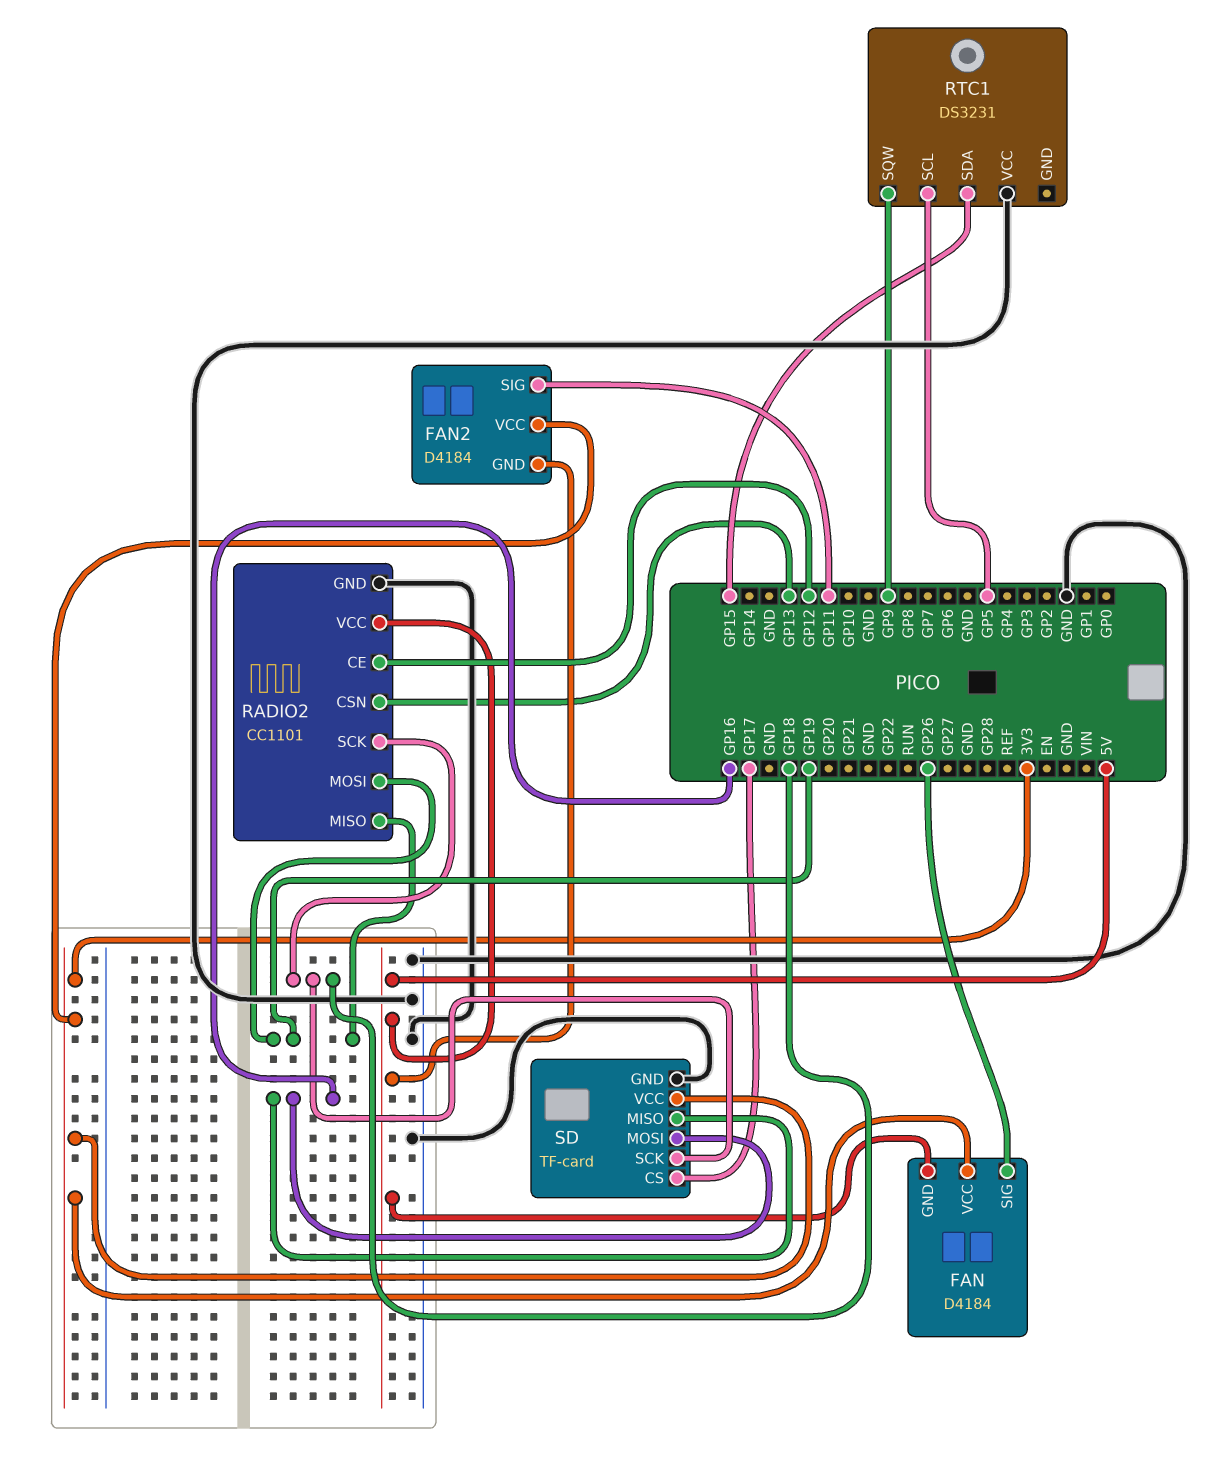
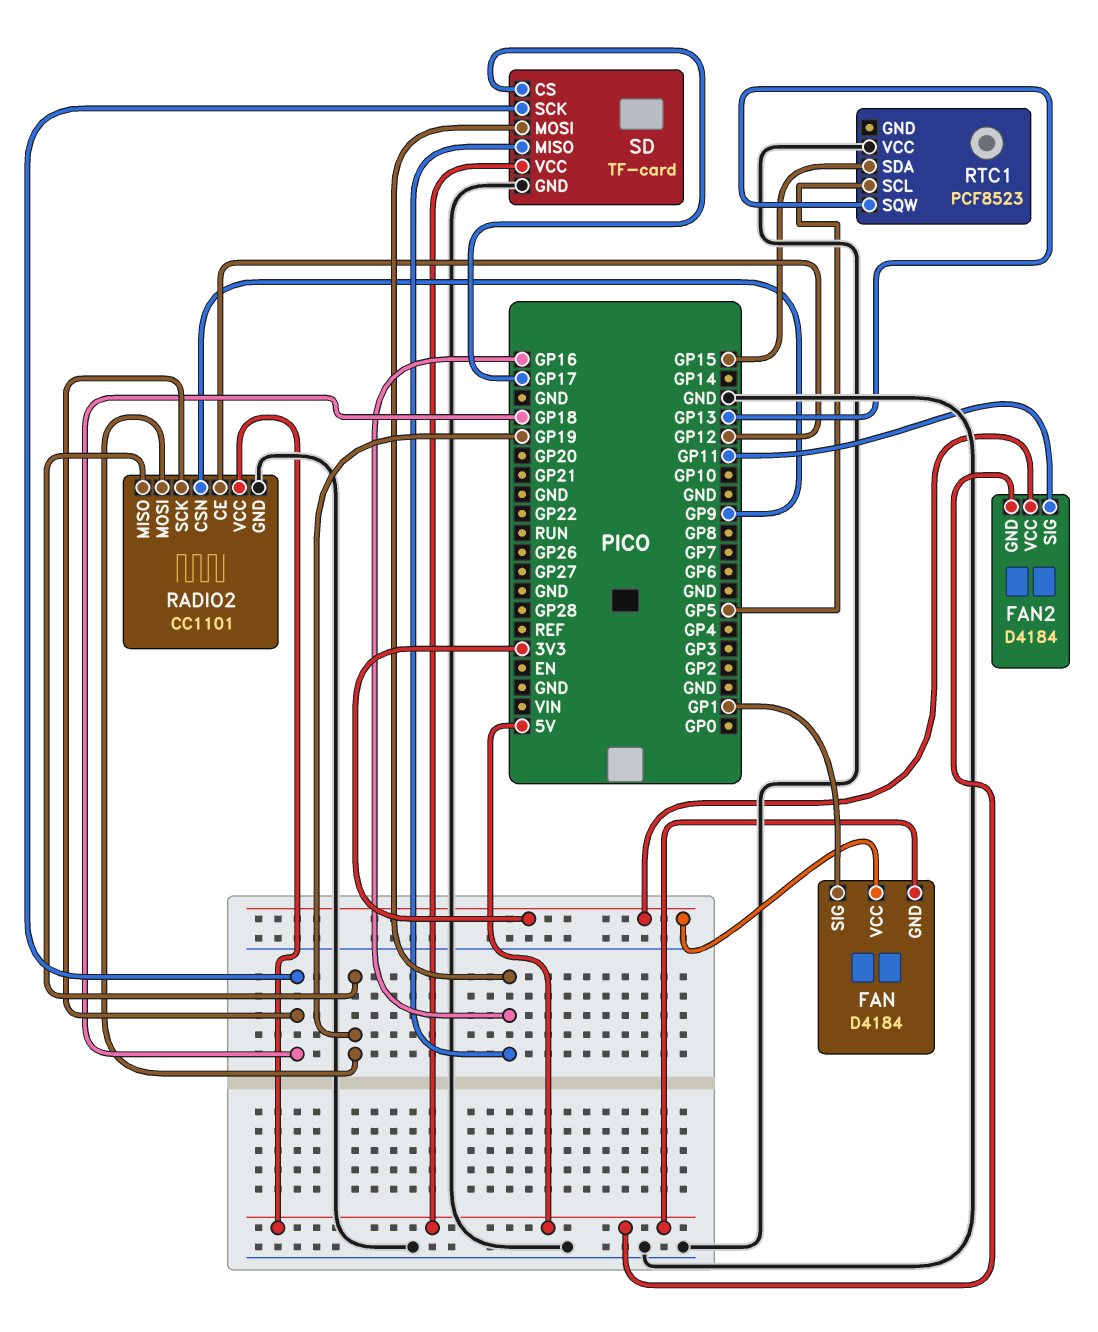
FAN pin SIG: GP26 -> GP1
RADIO2 pin CSN: GP13 -> GP9
RTC1: DS3231 -> PCF8523
RTC1 pin SQW: GP9 -> GP13
SD pin VCC: 3V3 -> 5V

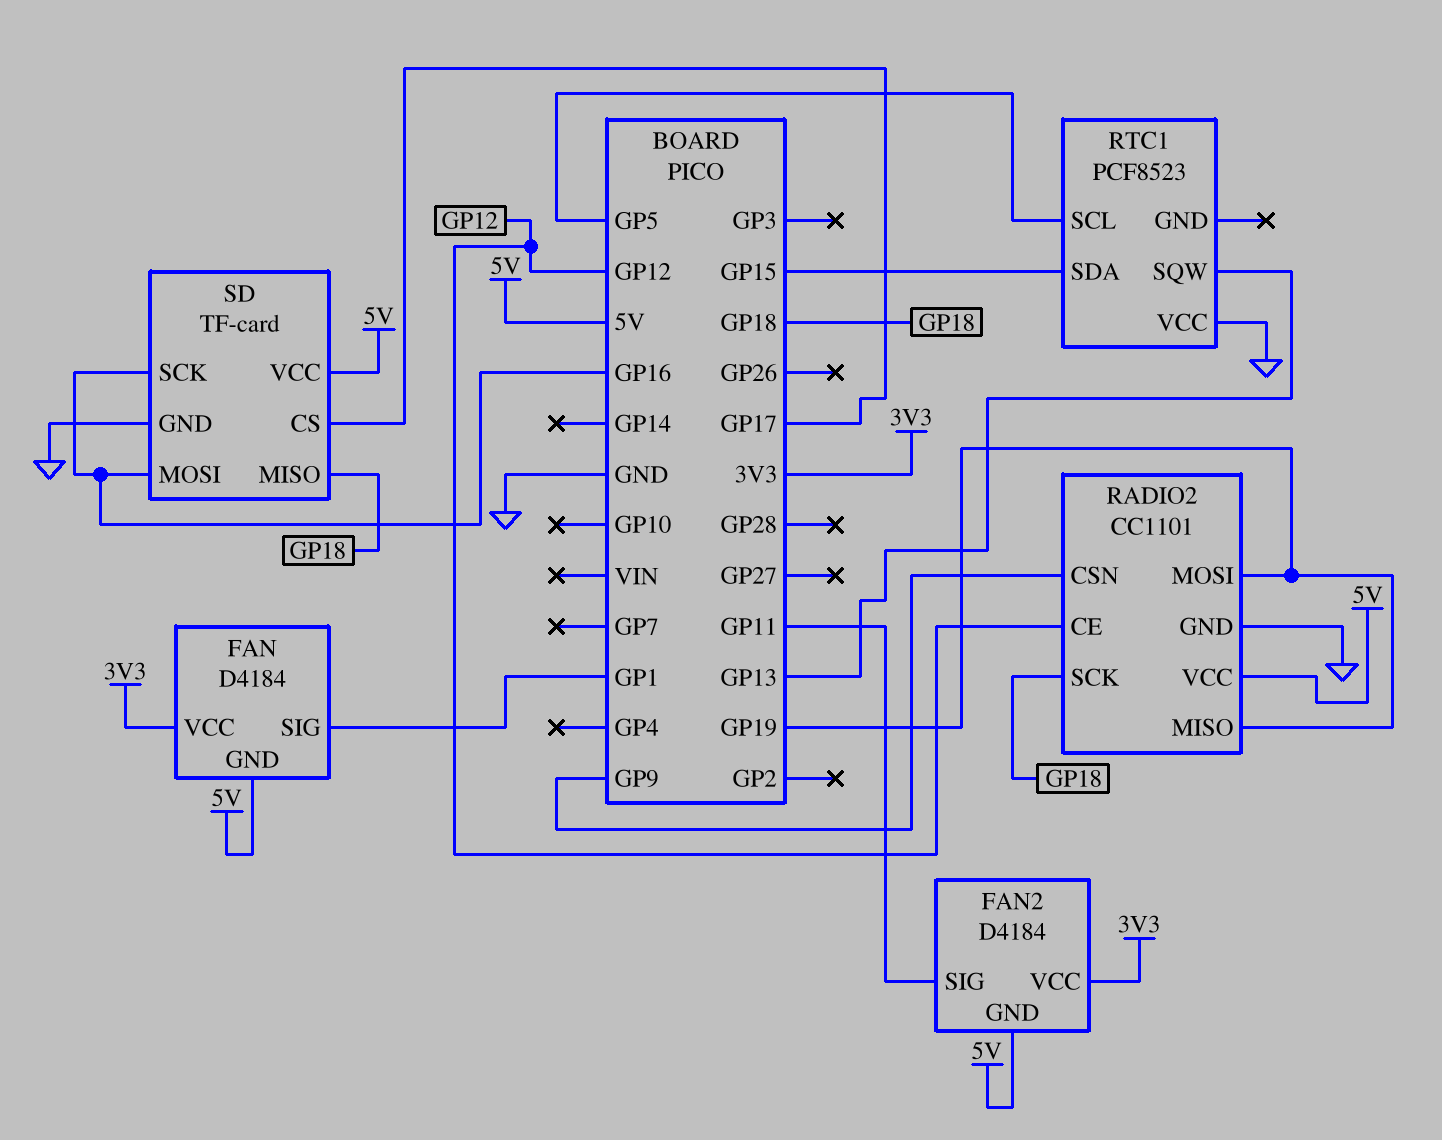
SD pin MISO: GP16 -> GP18
SD pin SCK: GP18 -> GP16

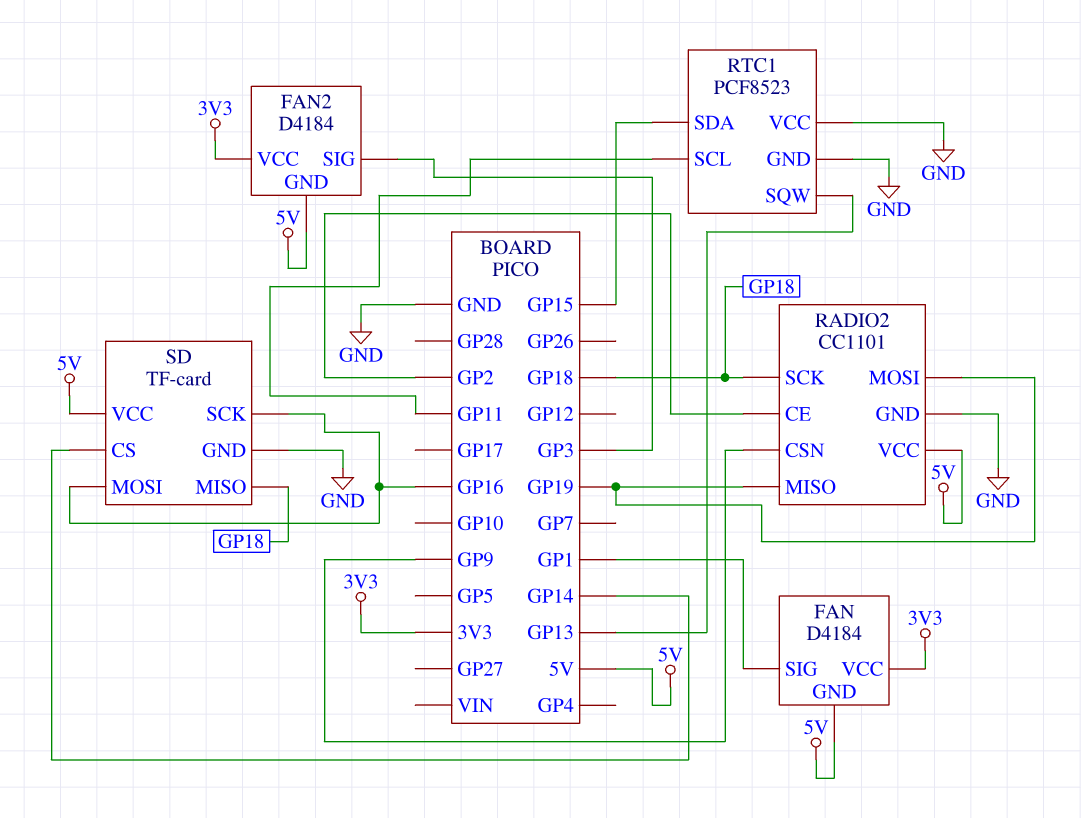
FAN2 pin SIG: GP11 -> GP3
RADIO2 pin CE: GP12 -> GP2
RTC1 pin GND: none -> GND
RTC1 pin SCL: GP5 -> GP11
SD pin CS: GP17 -> GP14

